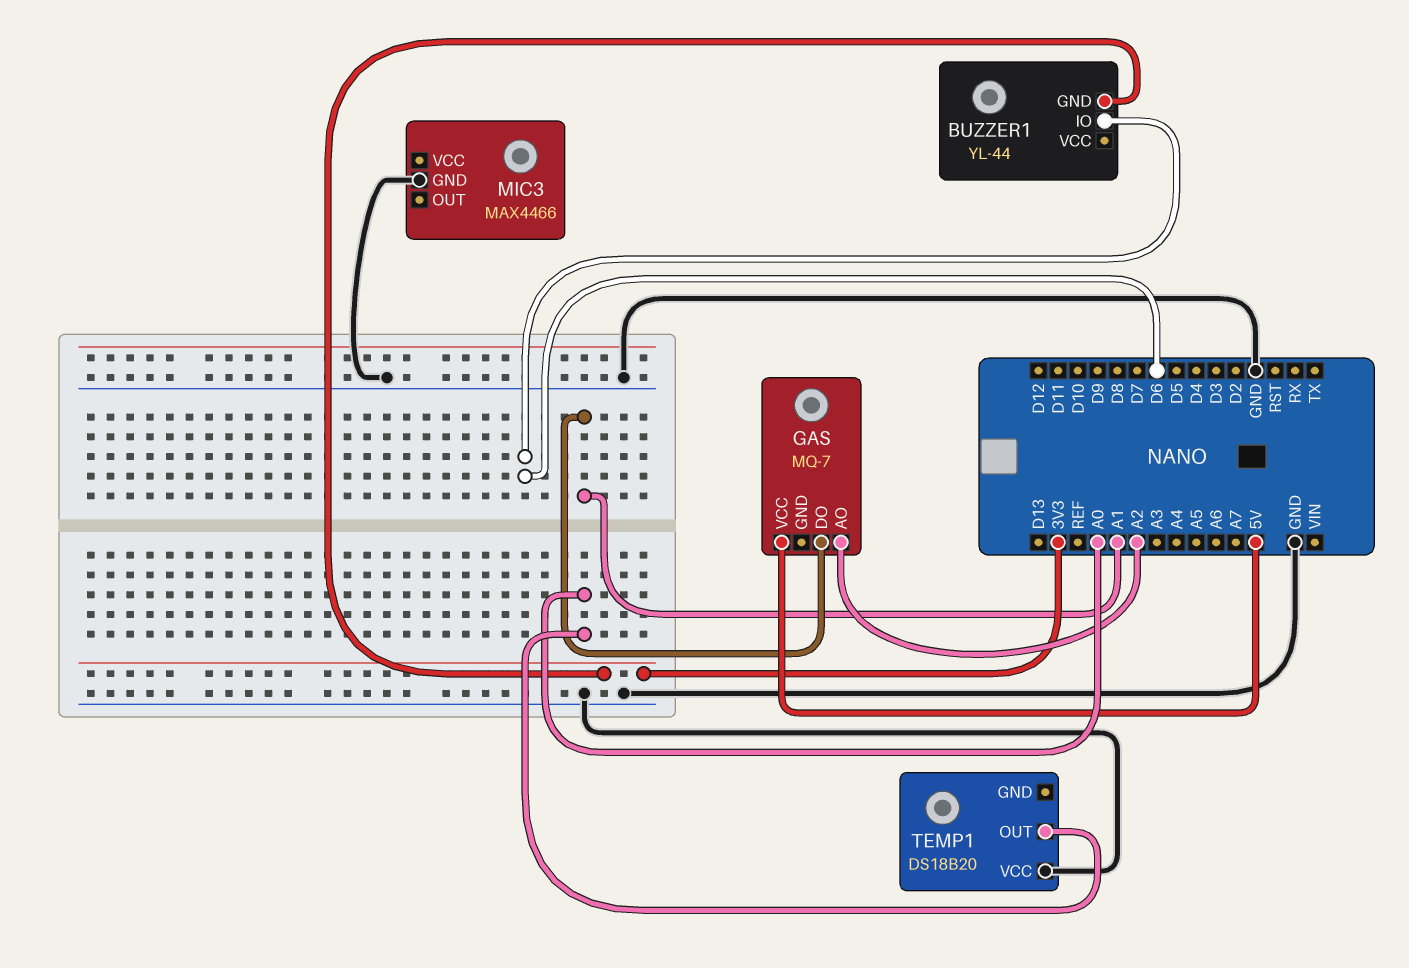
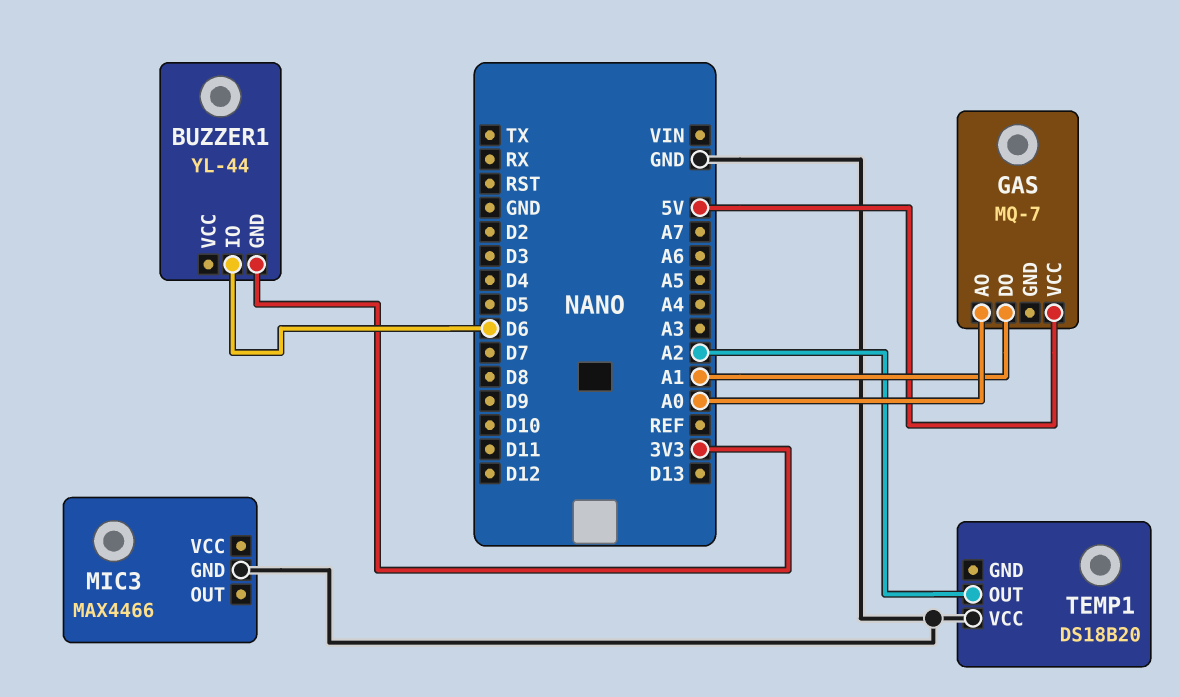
GAS pin AO: A2 -> A0
TEMP1 pin OUT: A0 -> A2

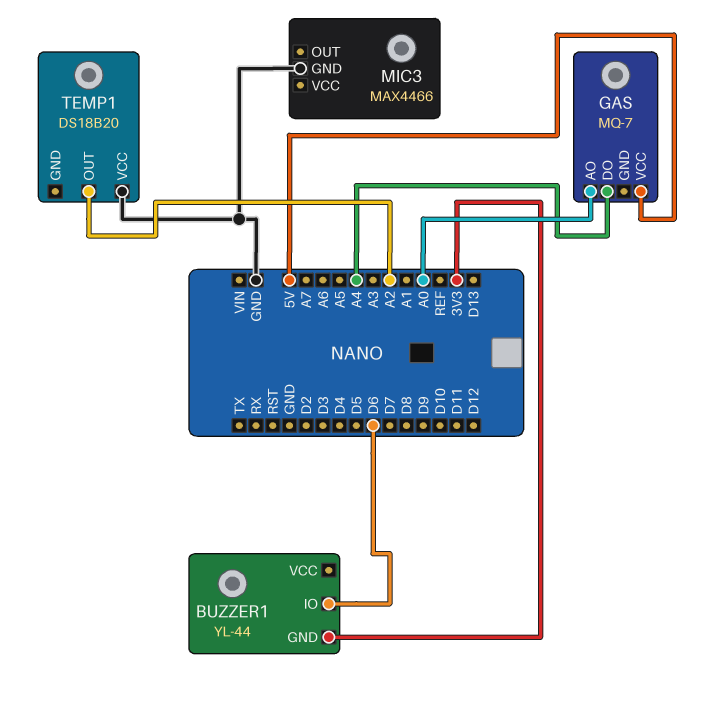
GAS pin DO: A1 -> A4

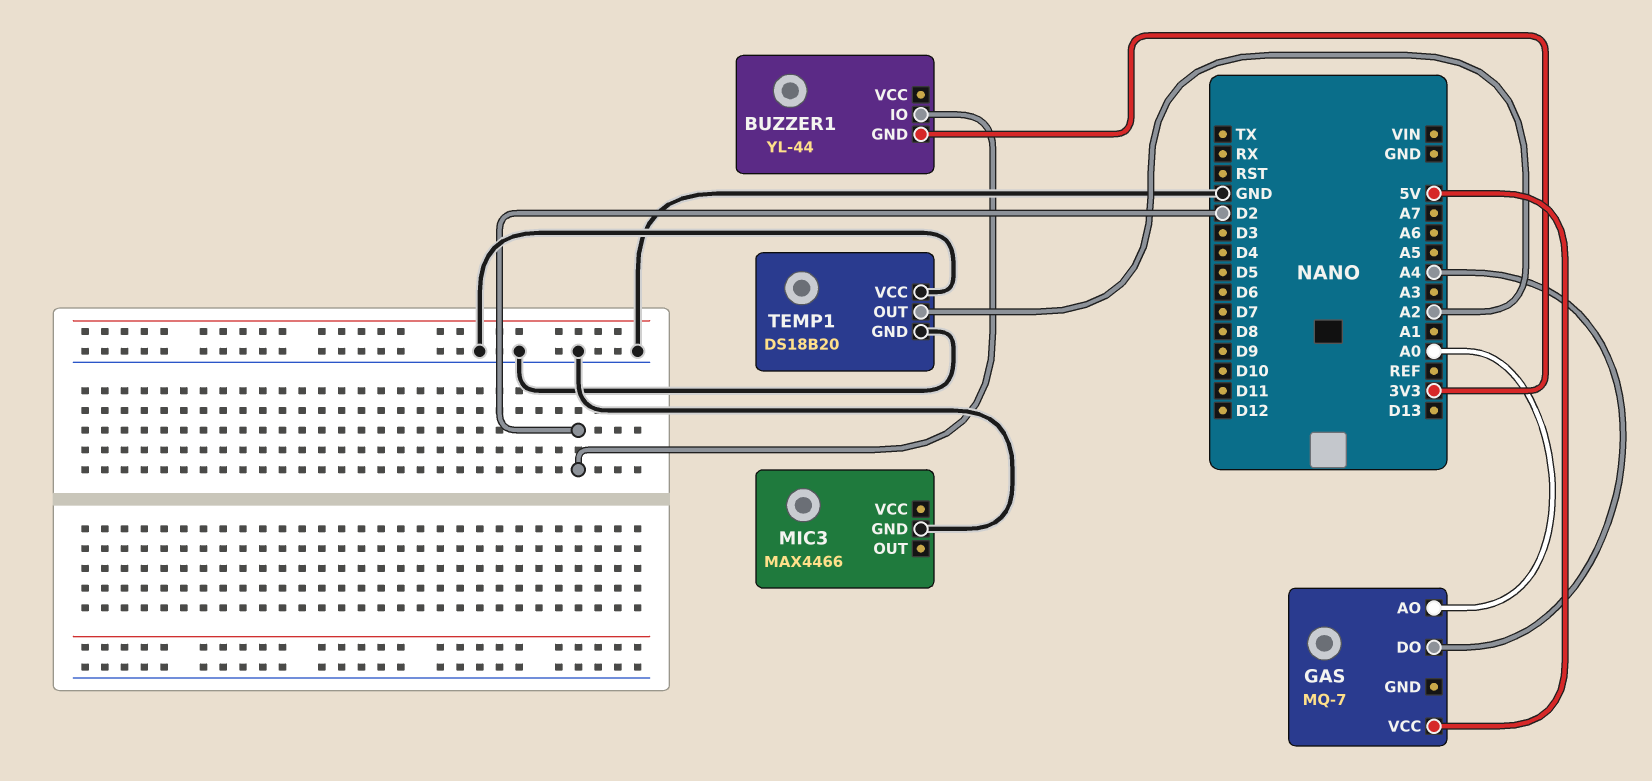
BUZZER1 pin IO: D6 -> D2
TEMP1 pin GND: none -> GND

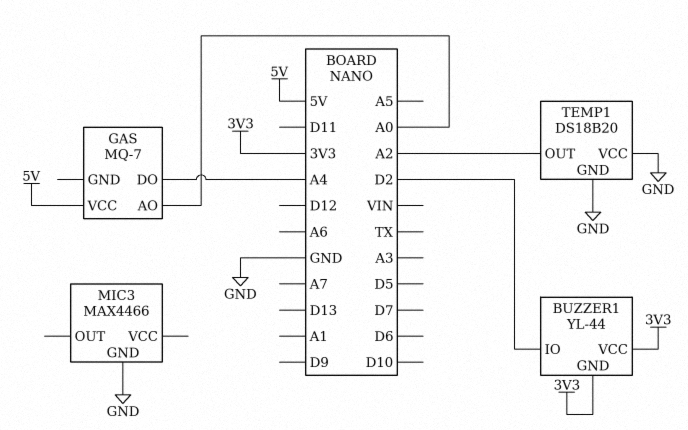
BUZZER1 pin VCC: none -> 3V3

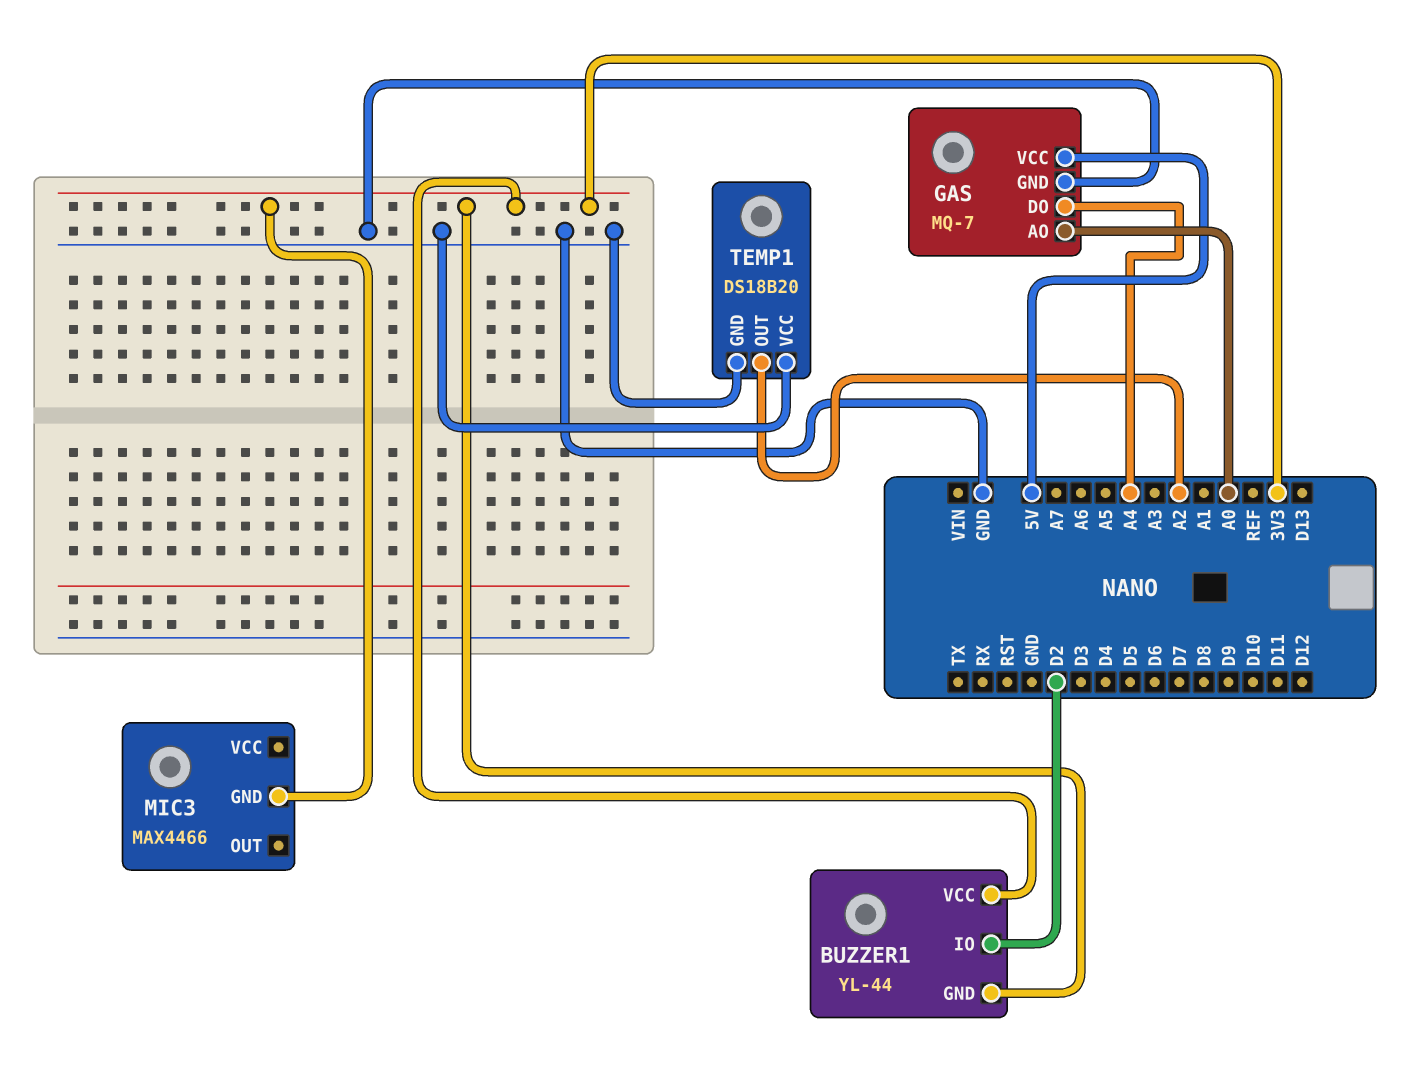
GAS pin GND: none -> GND
MIC3 pin GND: GND -> 3V3

